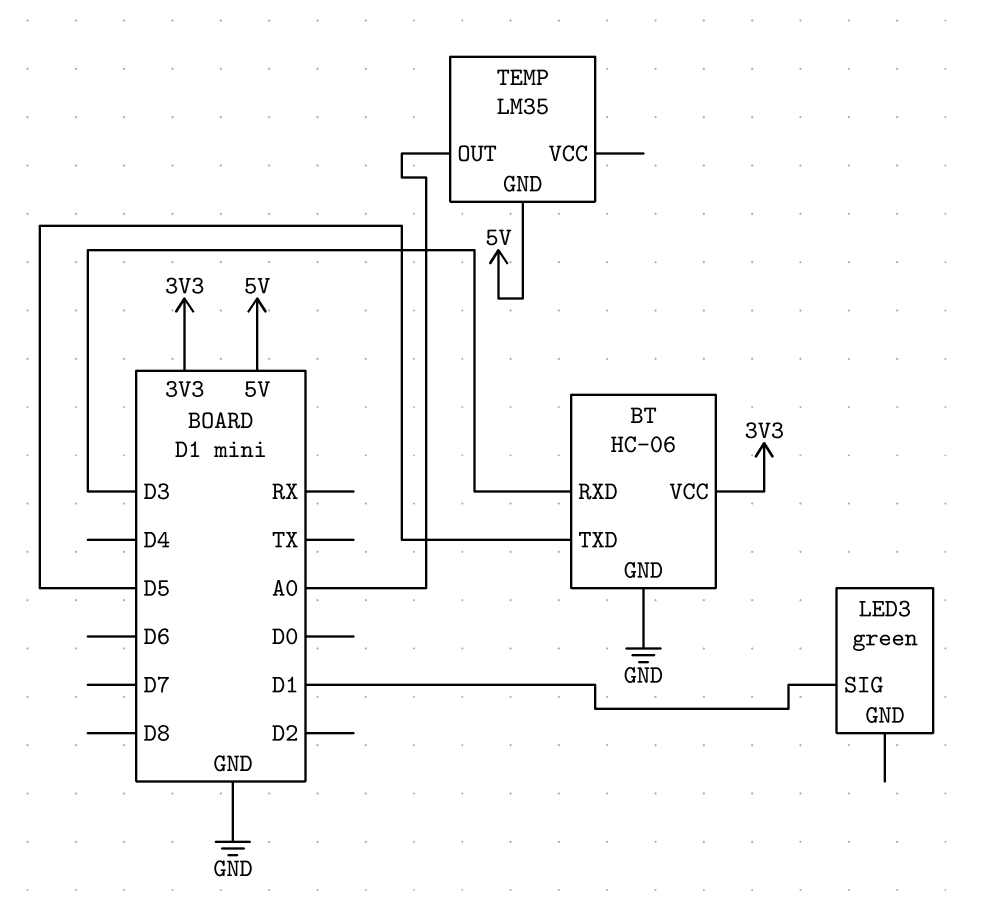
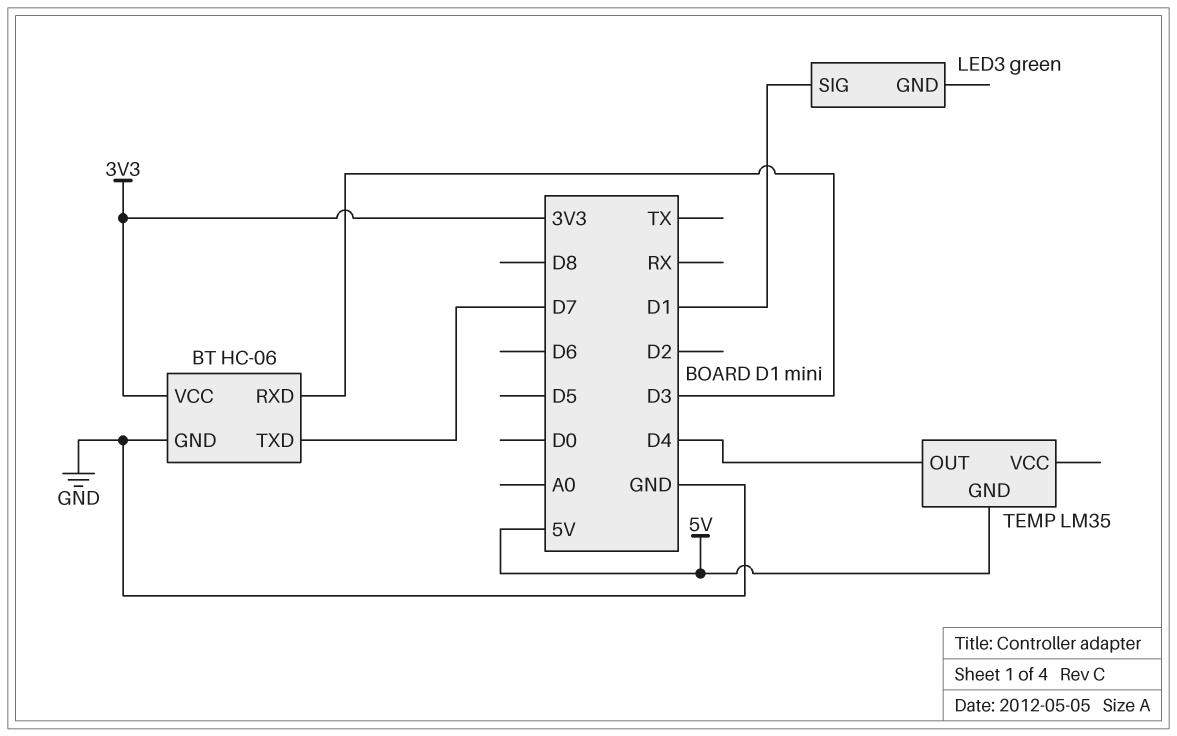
BT pin TXD: D5 -> D7
TEMP pin OUT: A0 -> D4

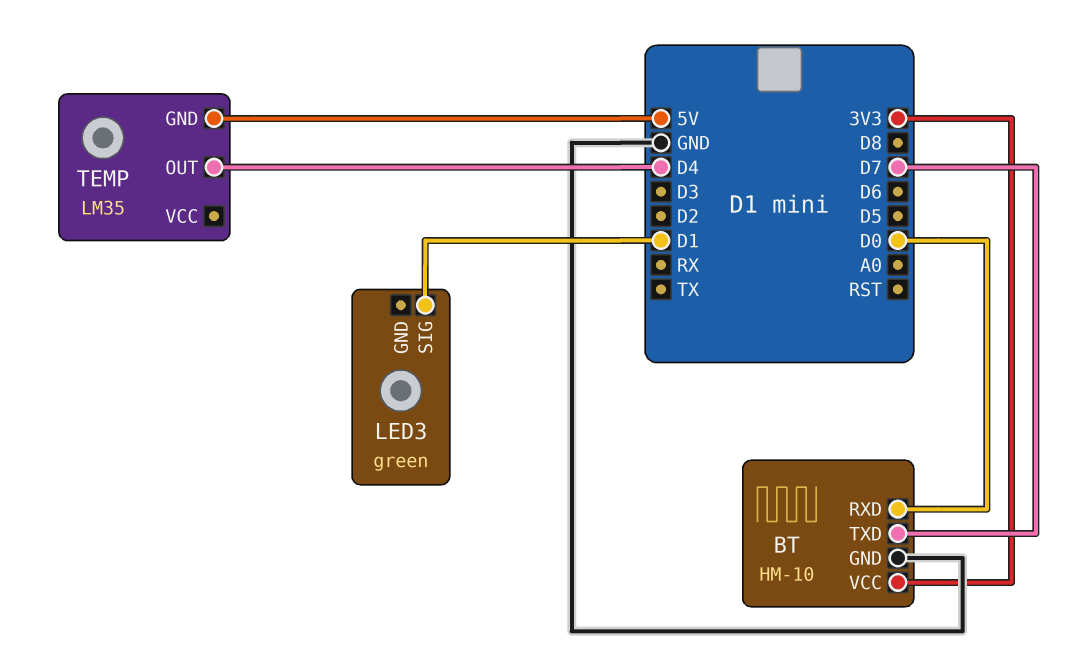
BT: HC-06 -> HM-10
BT pin RXD: D3 -> D0

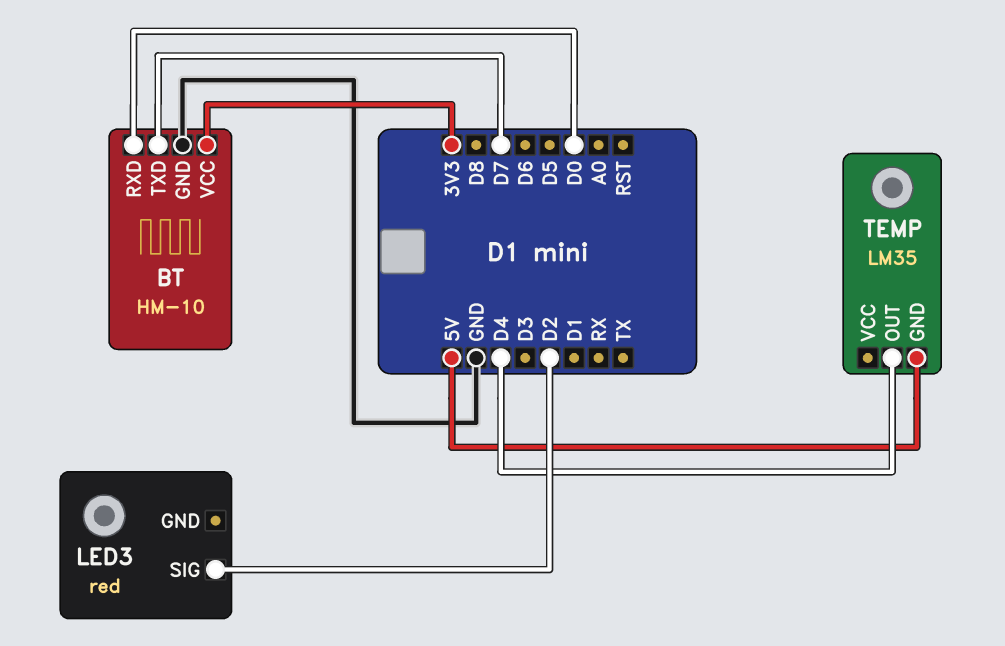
LED3: green -> red
LED3 pin SIG: D1 -> D2

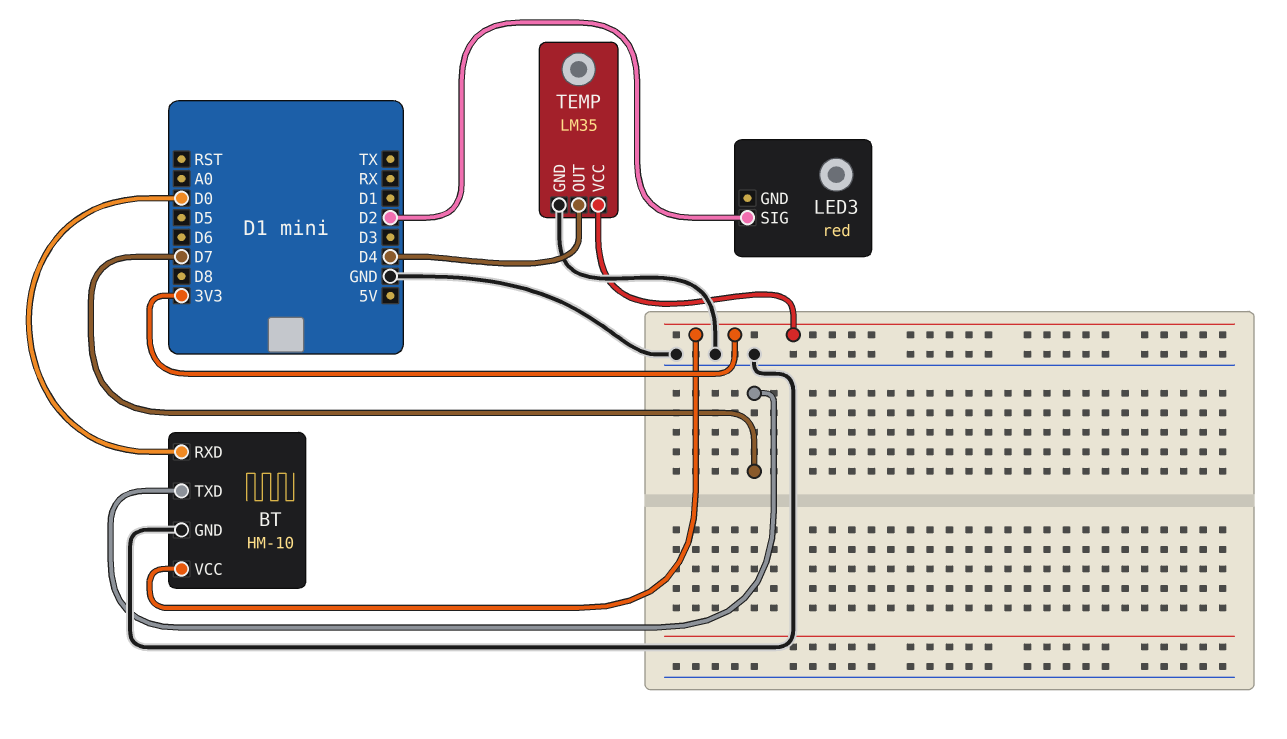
TEMP pin GND: 5V -> GND
TEMP pin VCC: none -> 3V3

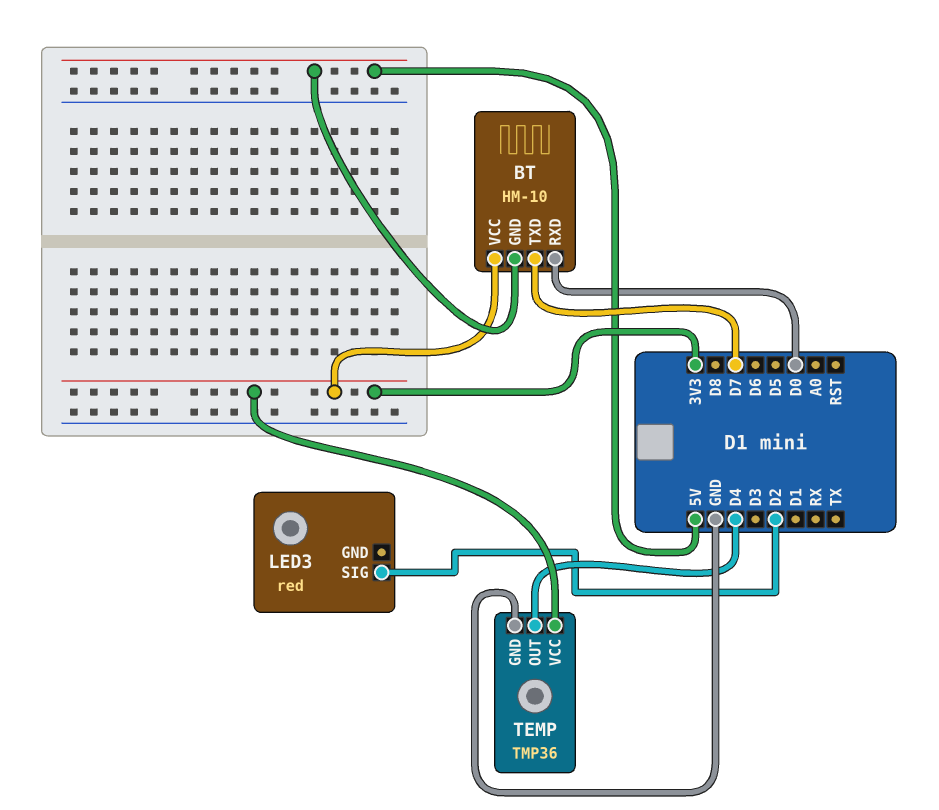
BT pin GND: GND -> 5V
TEMP: LM35 -> TMP36

